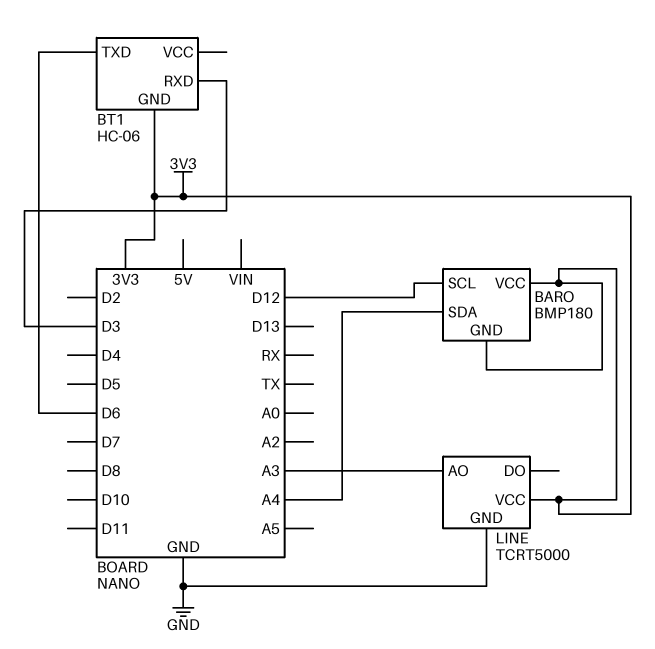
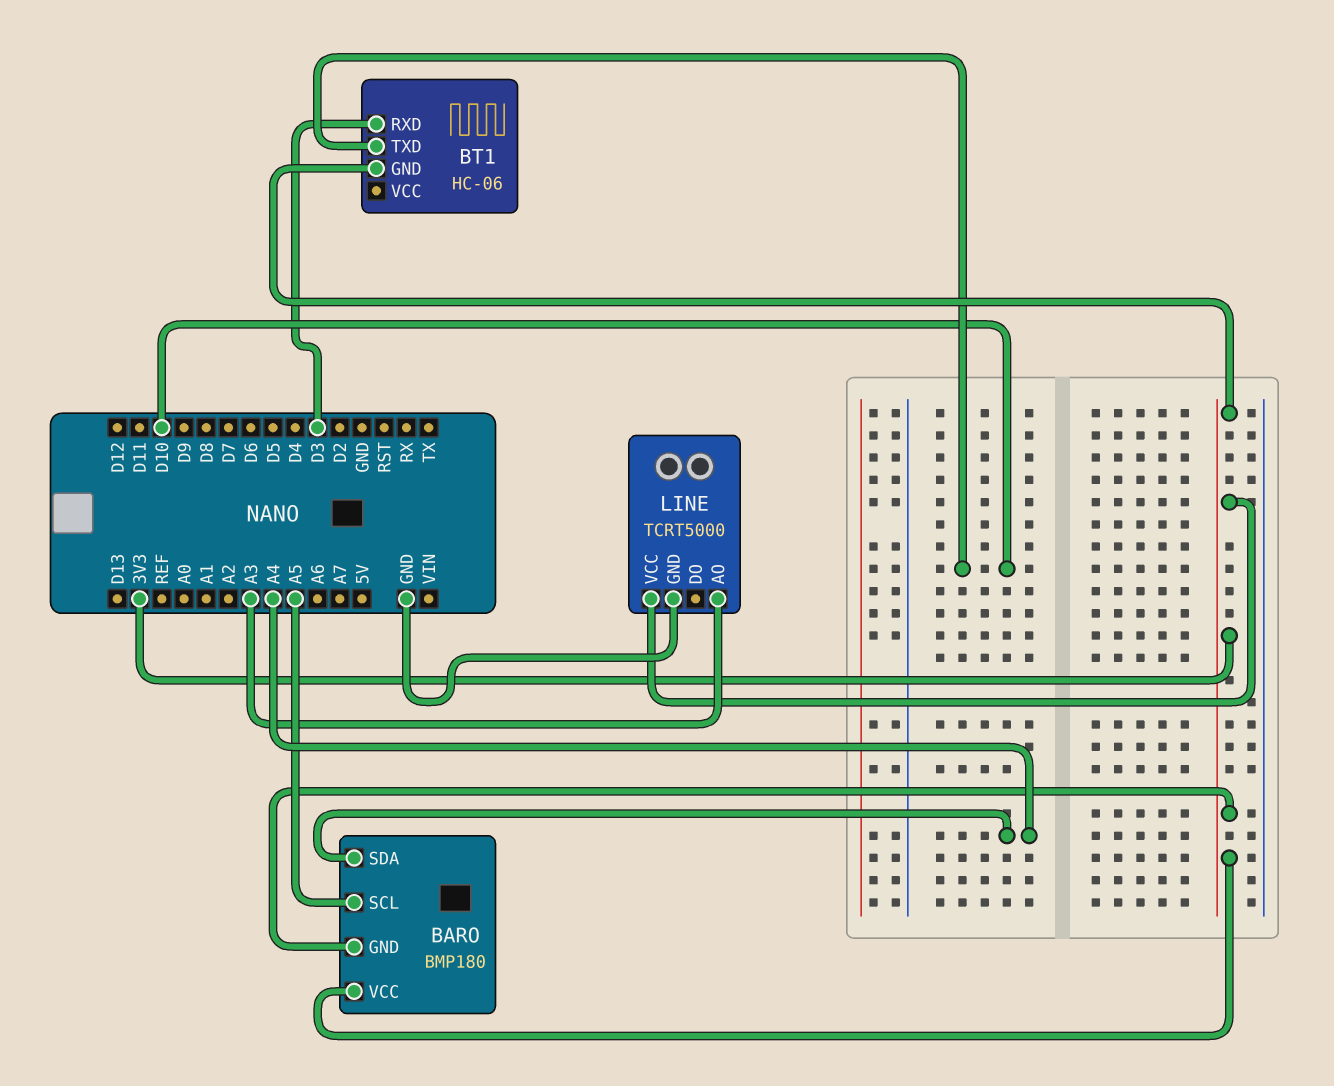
BARO pin SCL: D12 -> A5
BT1 pin TXD: D6 -> D10

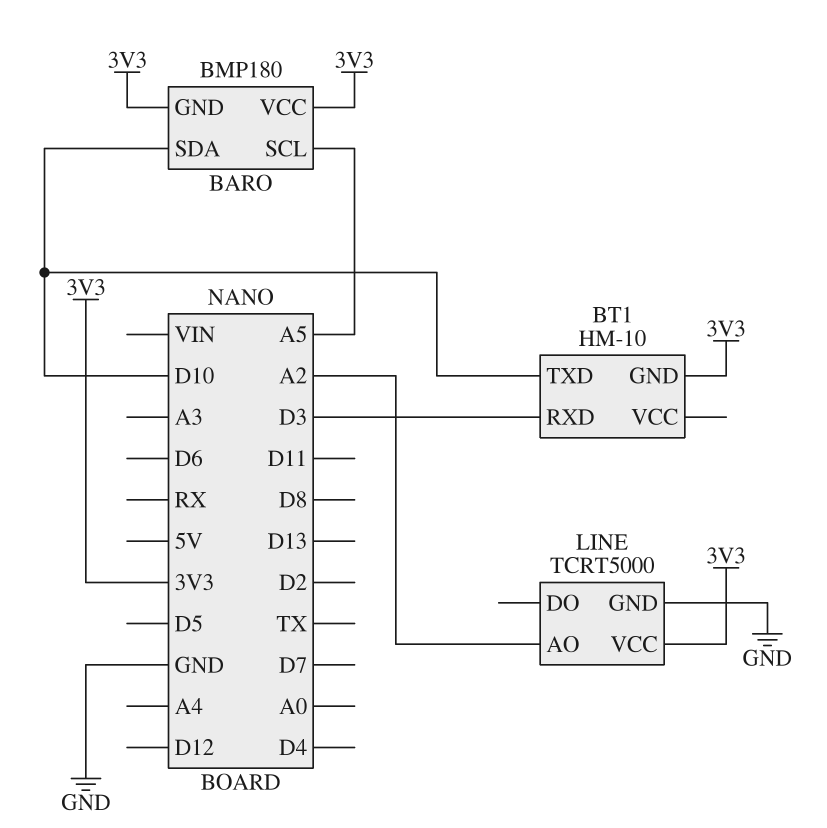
BARO pin SDA: A4 -> D10
BT1: HC-06 -> HM-10
LINE pin AO: A3 -> A2

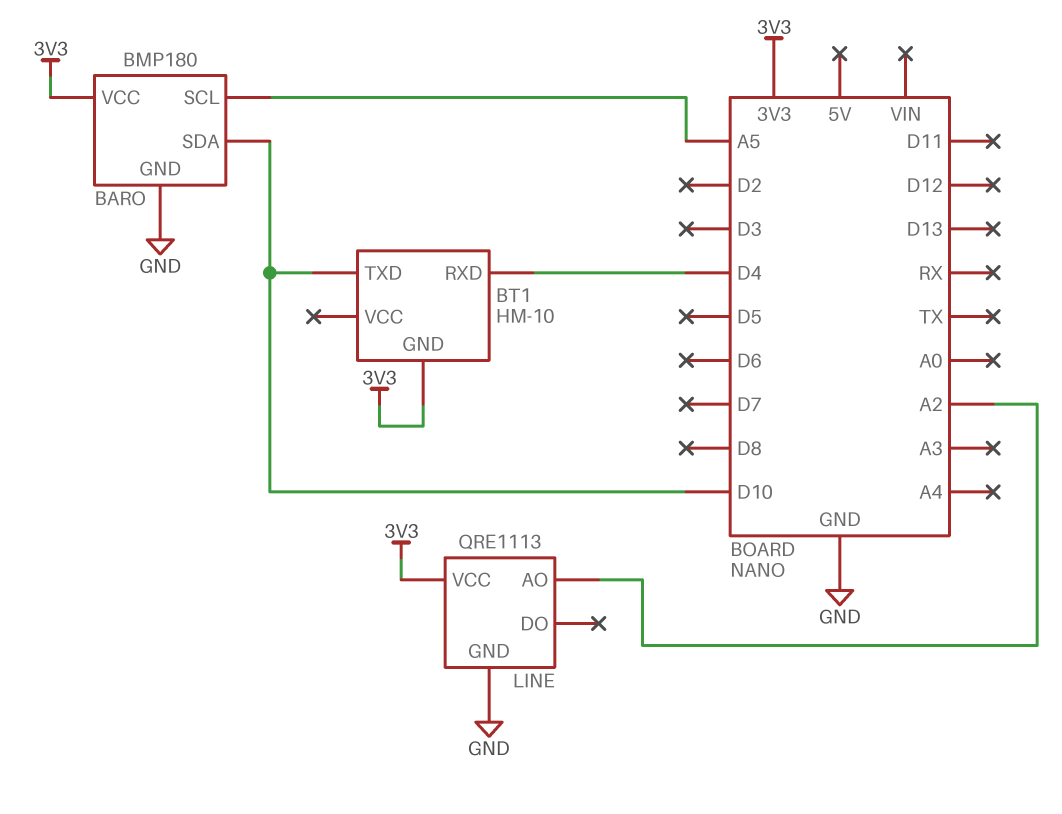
BARO pin GND: 3V3 -> GND
BT1 pin RXD: D3 -> D4
LINE: TCRT5000 -> QRE1113

